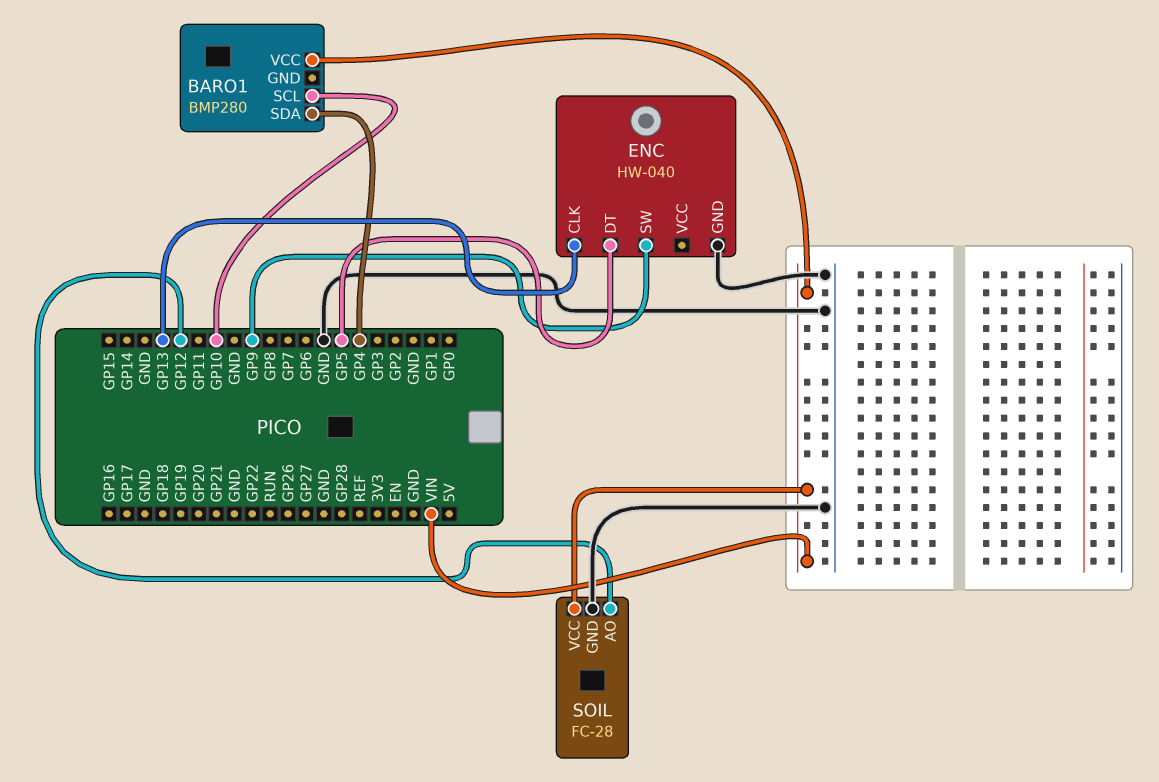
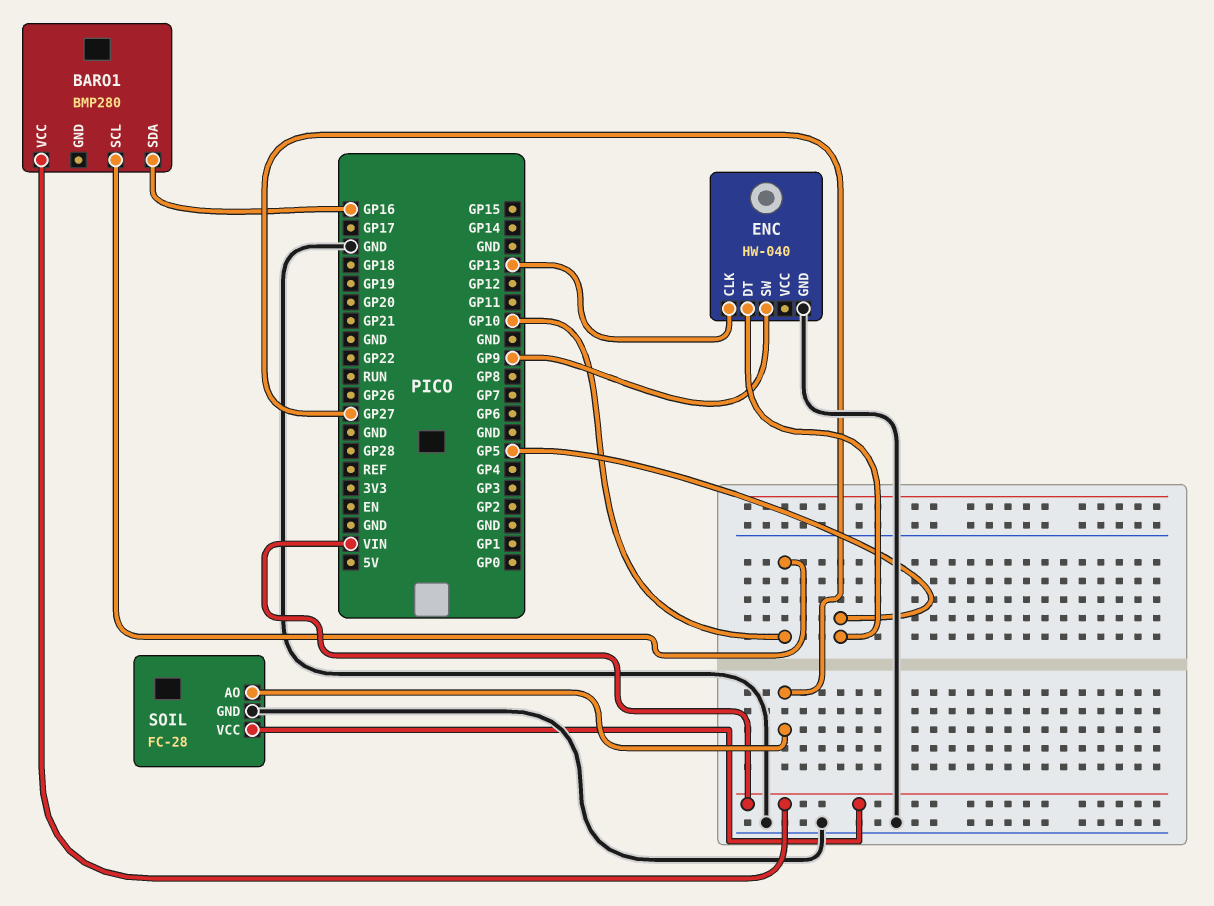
BARO1 pin SDA: GP4 -> GP16
SOIL pin AO: GP12 -> GP27

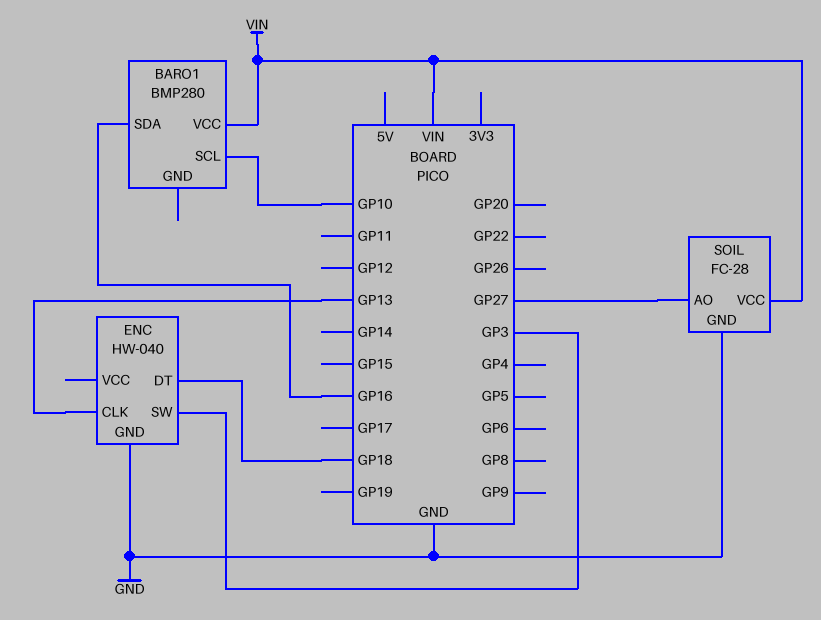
ENC pin DT: GP5 -> GP18
ENC pin SW: GP9 -> GP3

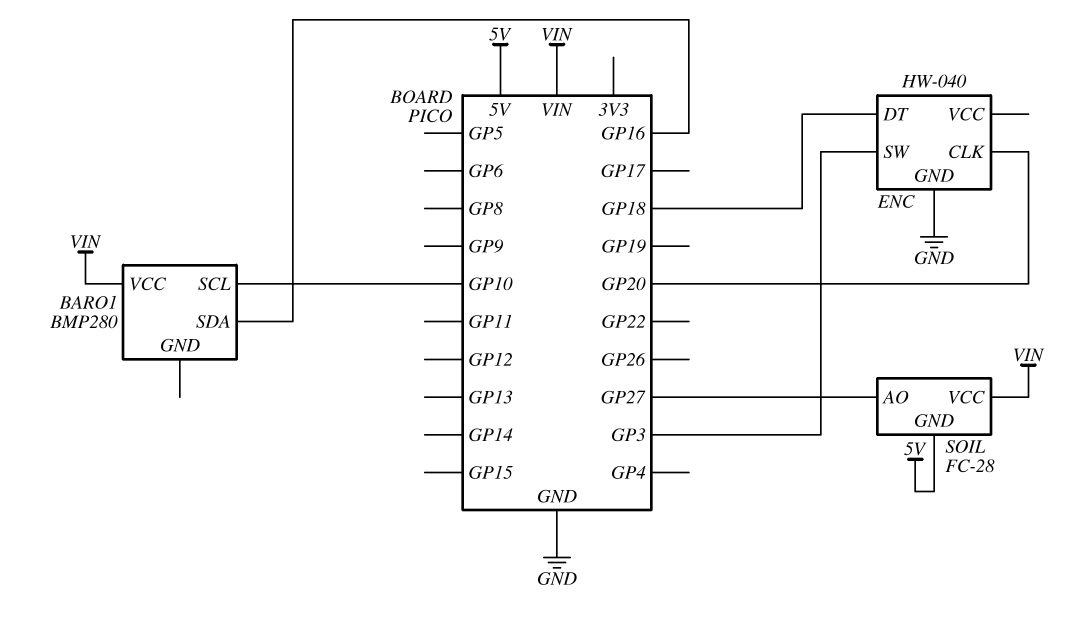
ENC pin CLK: GP13 -> GP20
SOIL pin GND: GND -> 5V

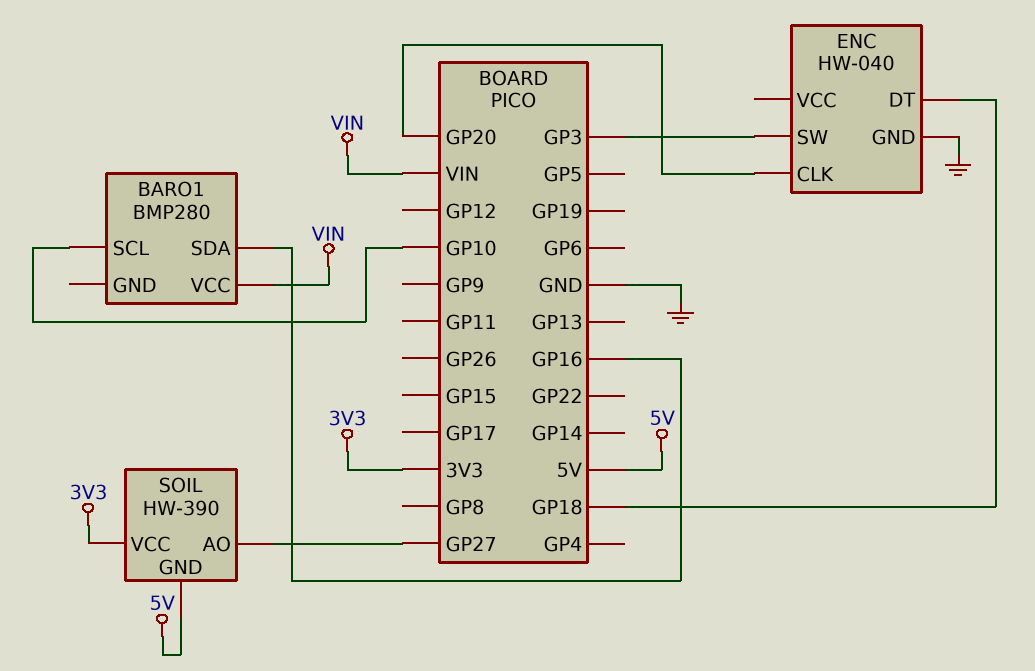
SOIL: FC-28 -> HW-390
SOIL pin VCC: VIN -> 3V3

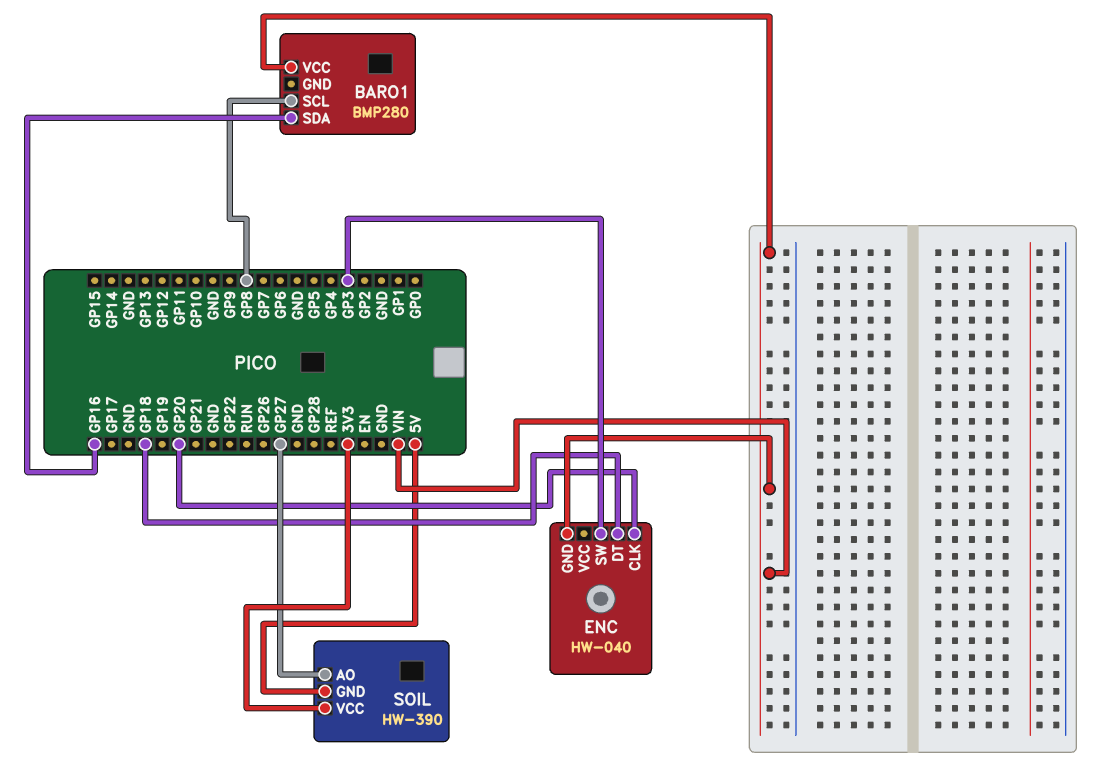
BARO1 pin SCL: GP10 -> GP8
ENC pin GND: GND -> VIN

